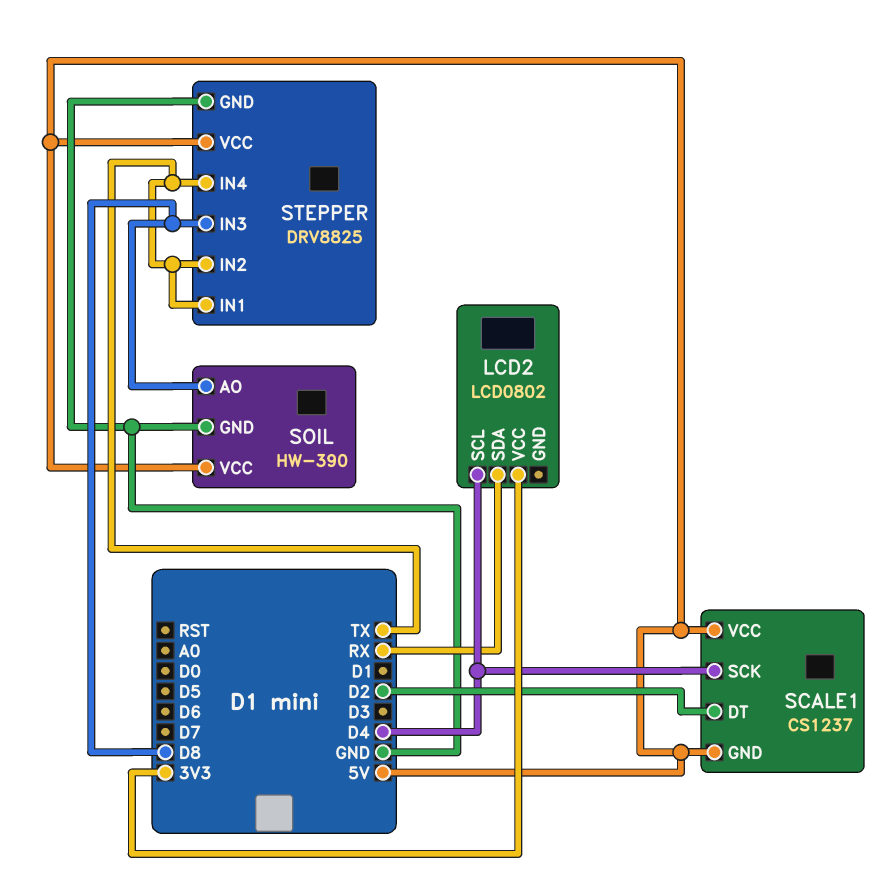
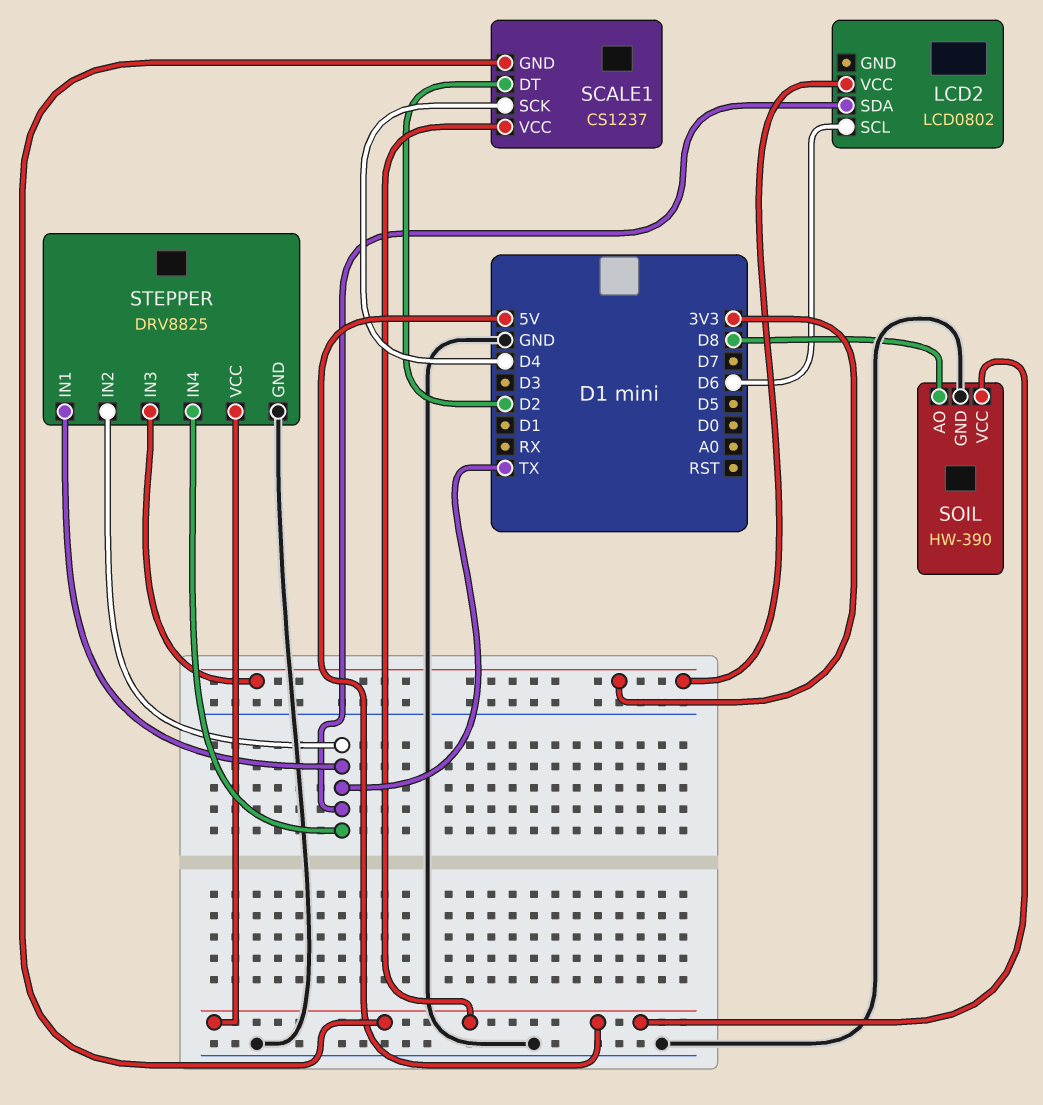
LCD2 pin SCL: D4 -> D6
LCD2 pin SDA: RX -> TX
STEPPER pin IN3: D8 -> 3V3

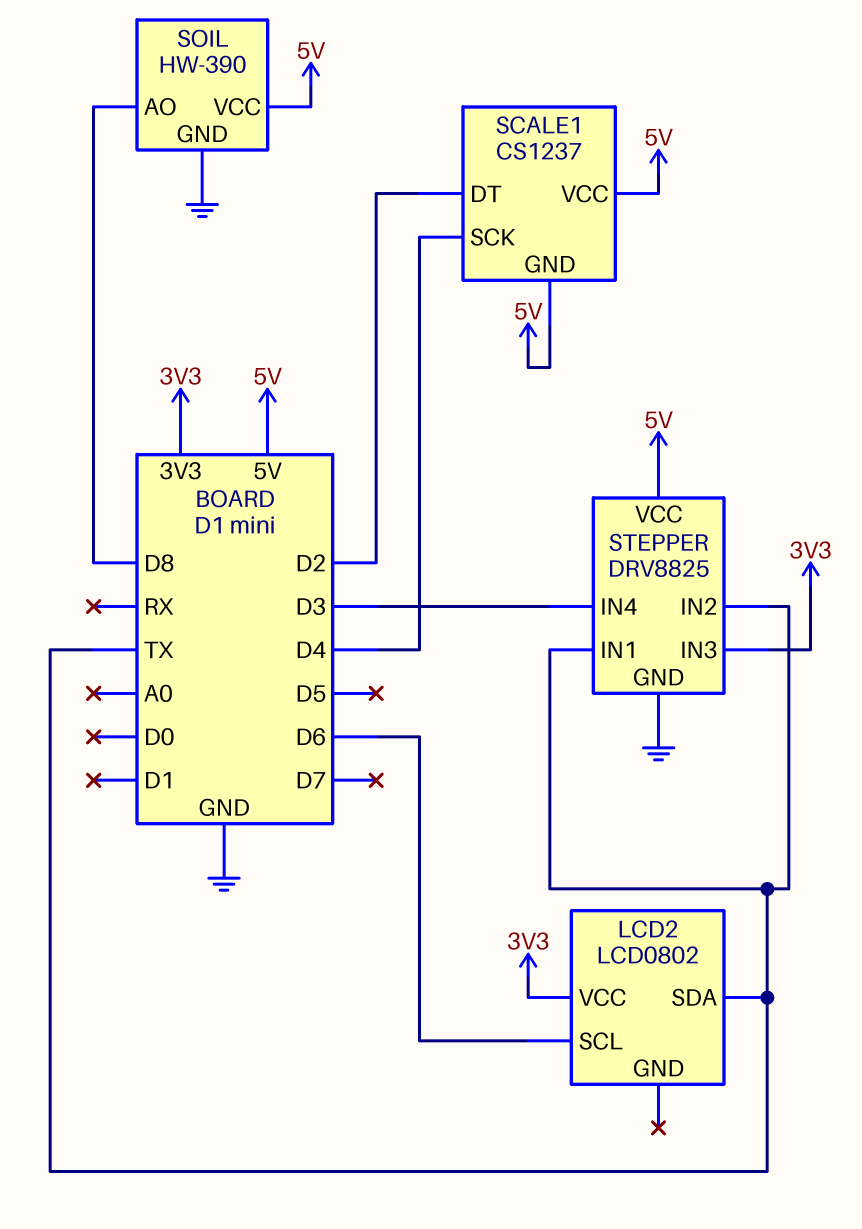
STEPPER pin IN4: TX -> D3

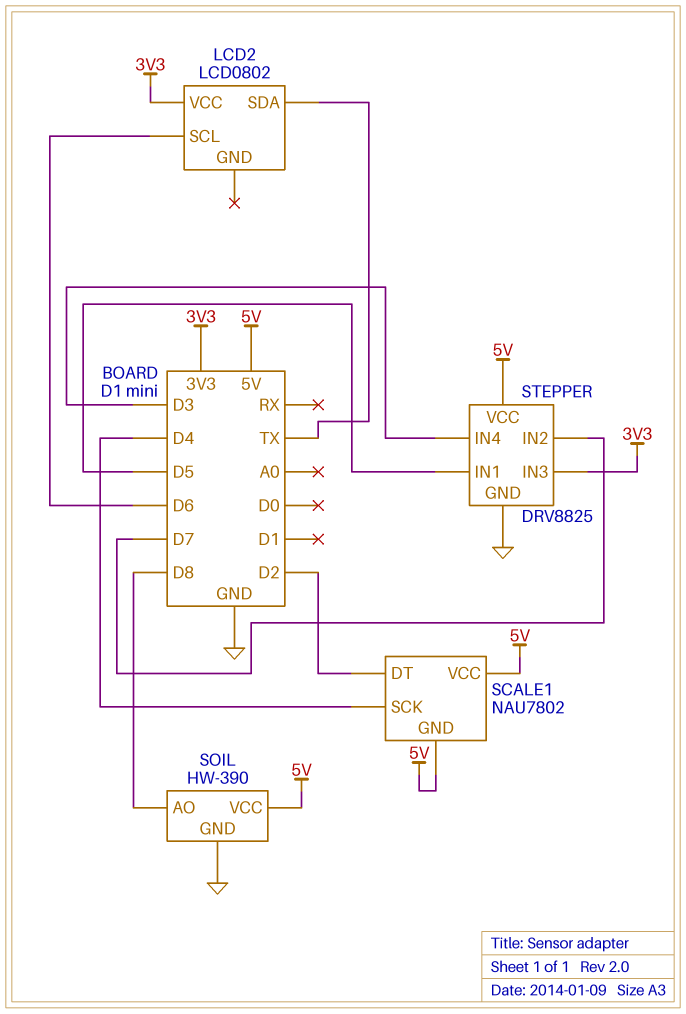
SCALE1: CS1237 -> NAU7802
STEPPER pin IN1: TX -> D5
STEPPER pin IN2: TX -> D7

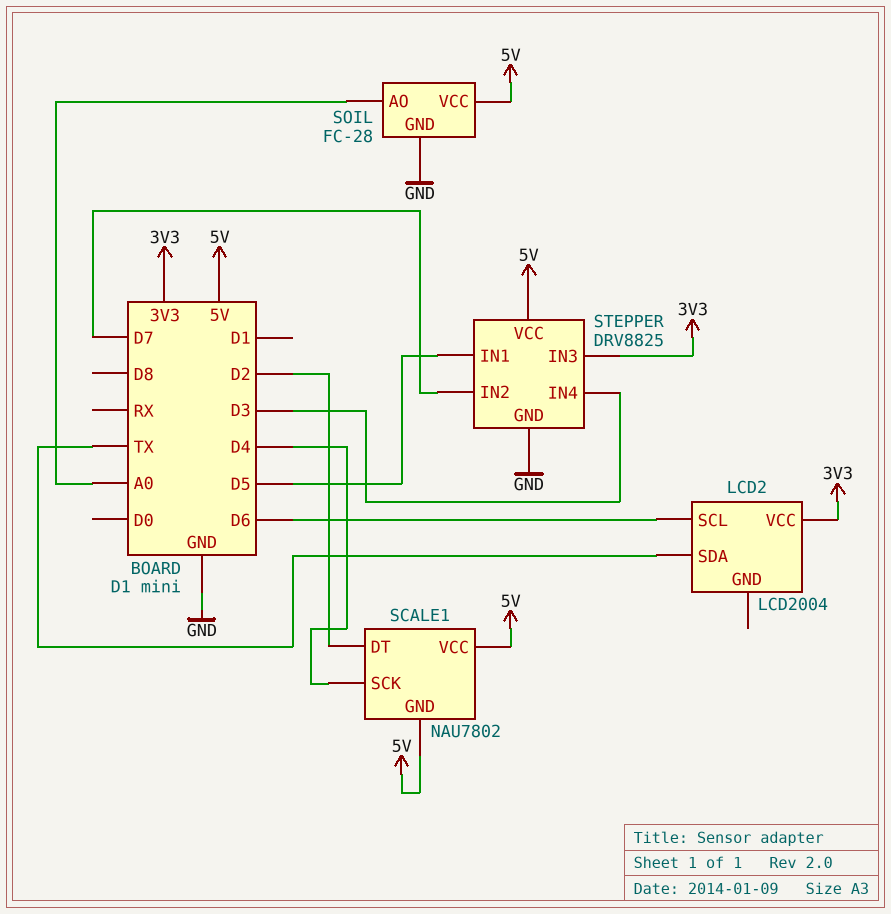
LCD2: LCD0802 -> LCD2004
SOIL: HW-390 -> FC-28
SOIL pin AO: D8 -> A0

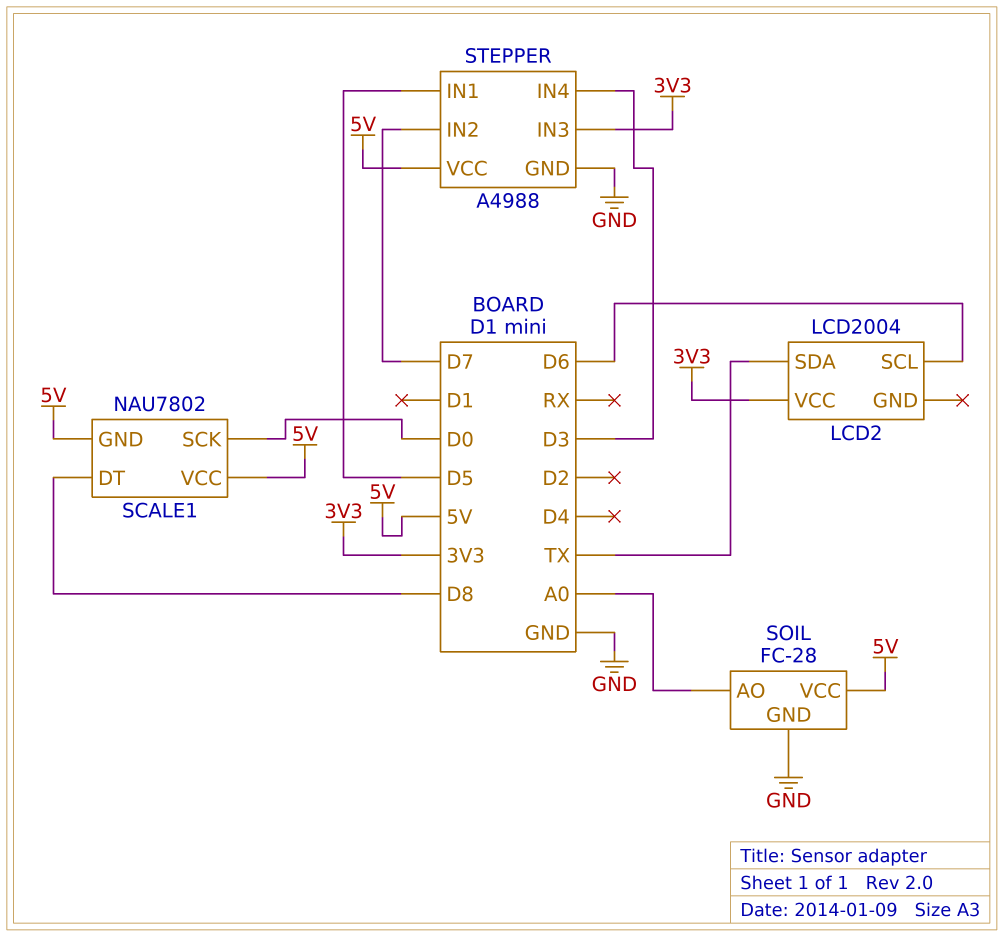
SCALE1 pin DT: D2 -> D8
SCALE1 pin SCK: D4 -> D0
STEPPER: DRV8825 -> A4988

